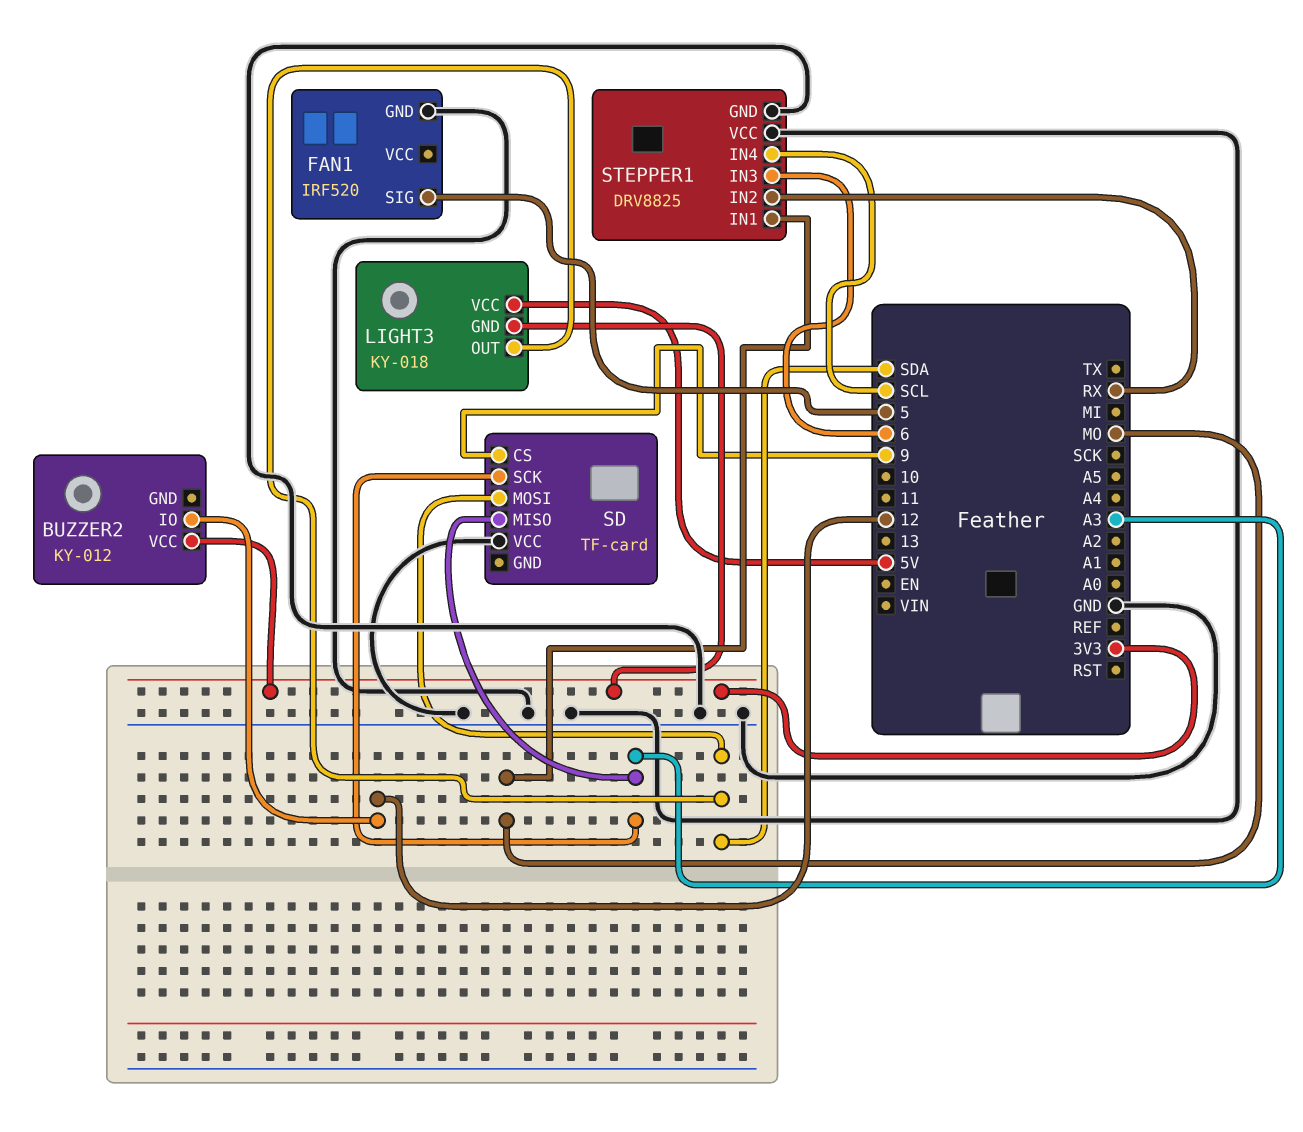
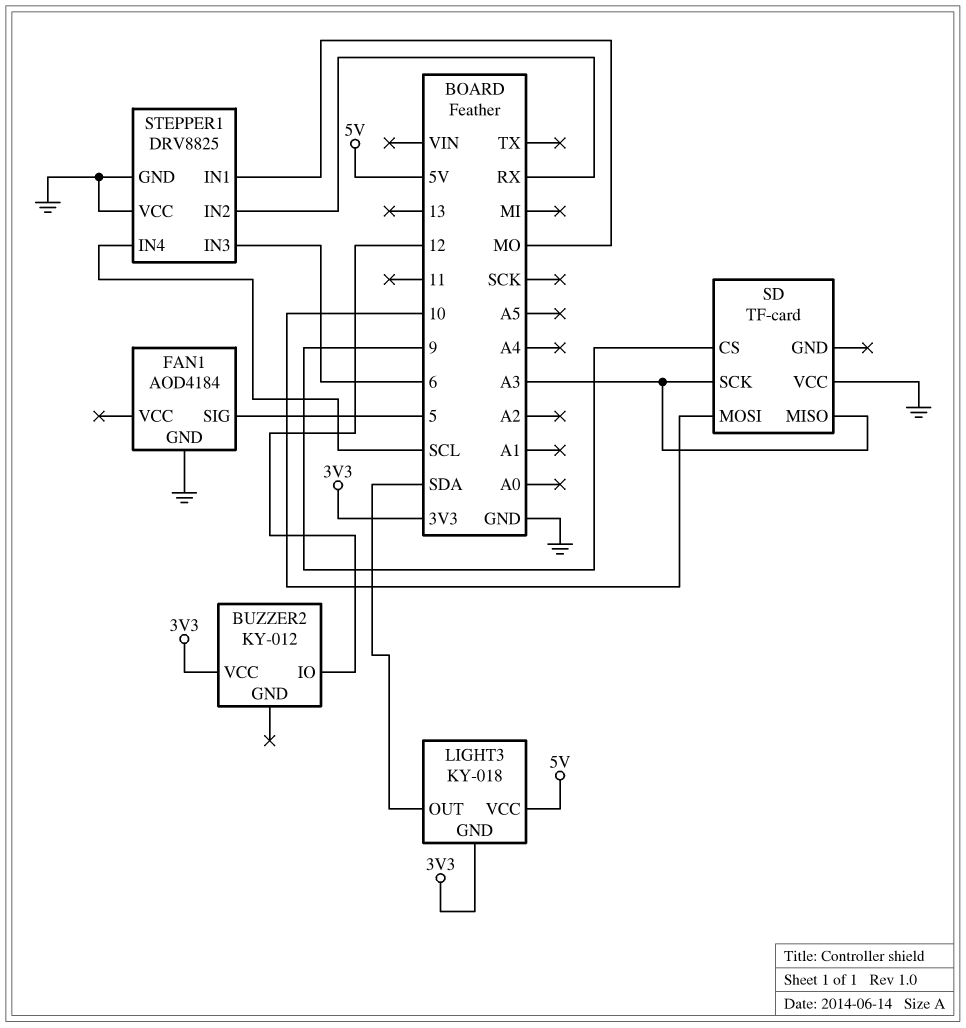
FAN1: IRF520 -> AOD4184
SD pin MOSI: SDA -> 10

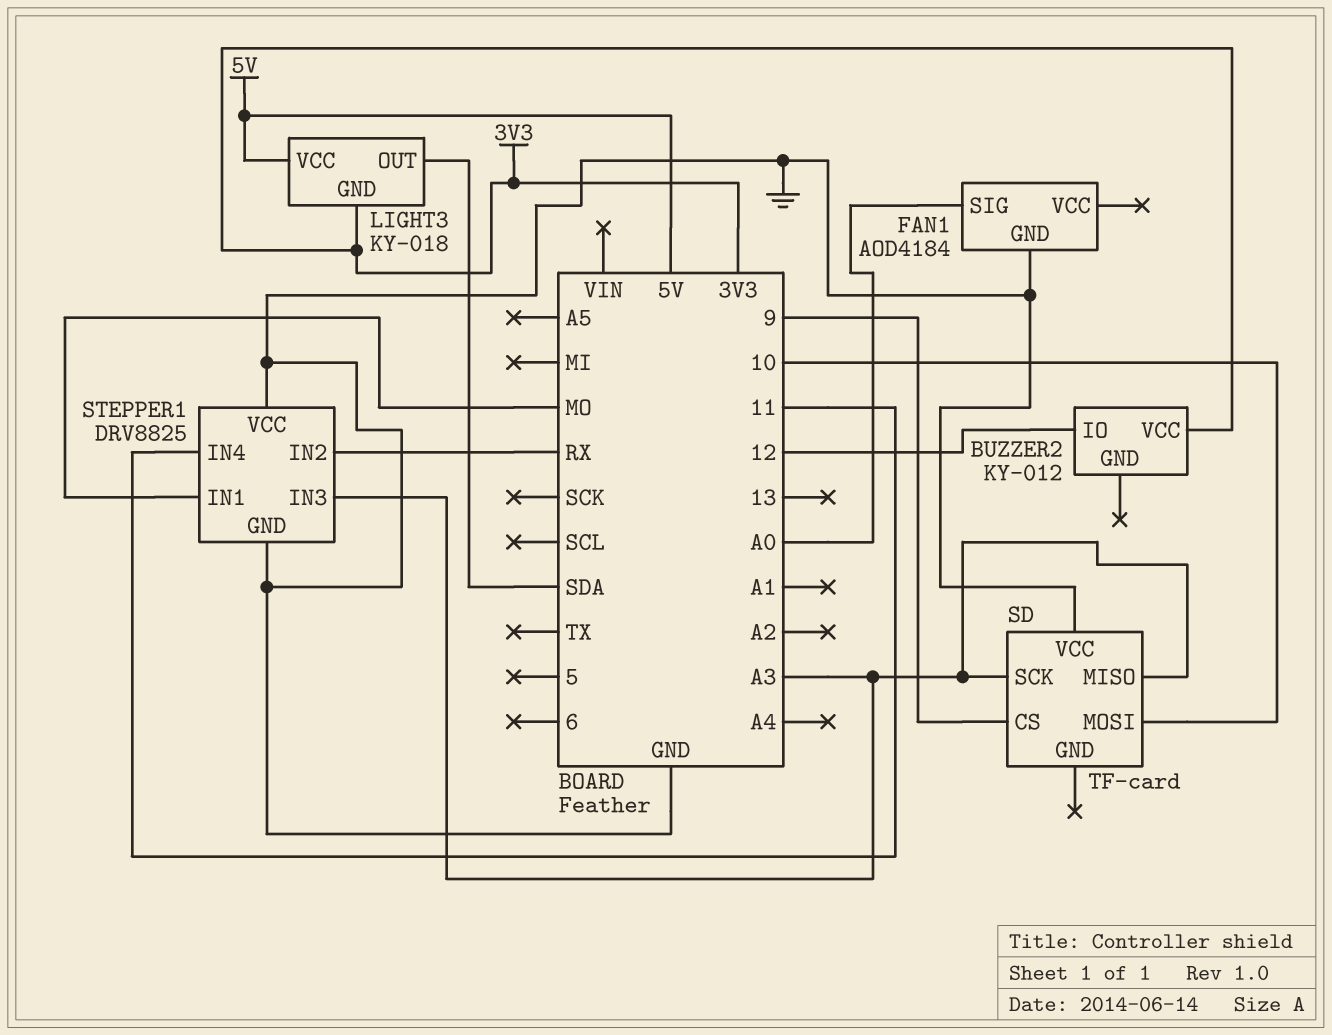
FAN1 pin SIG: 5 -> A0
STEPPER1 pin IN3: 6 -> A3
STEPPER1 pin IN4: SCL -> 11

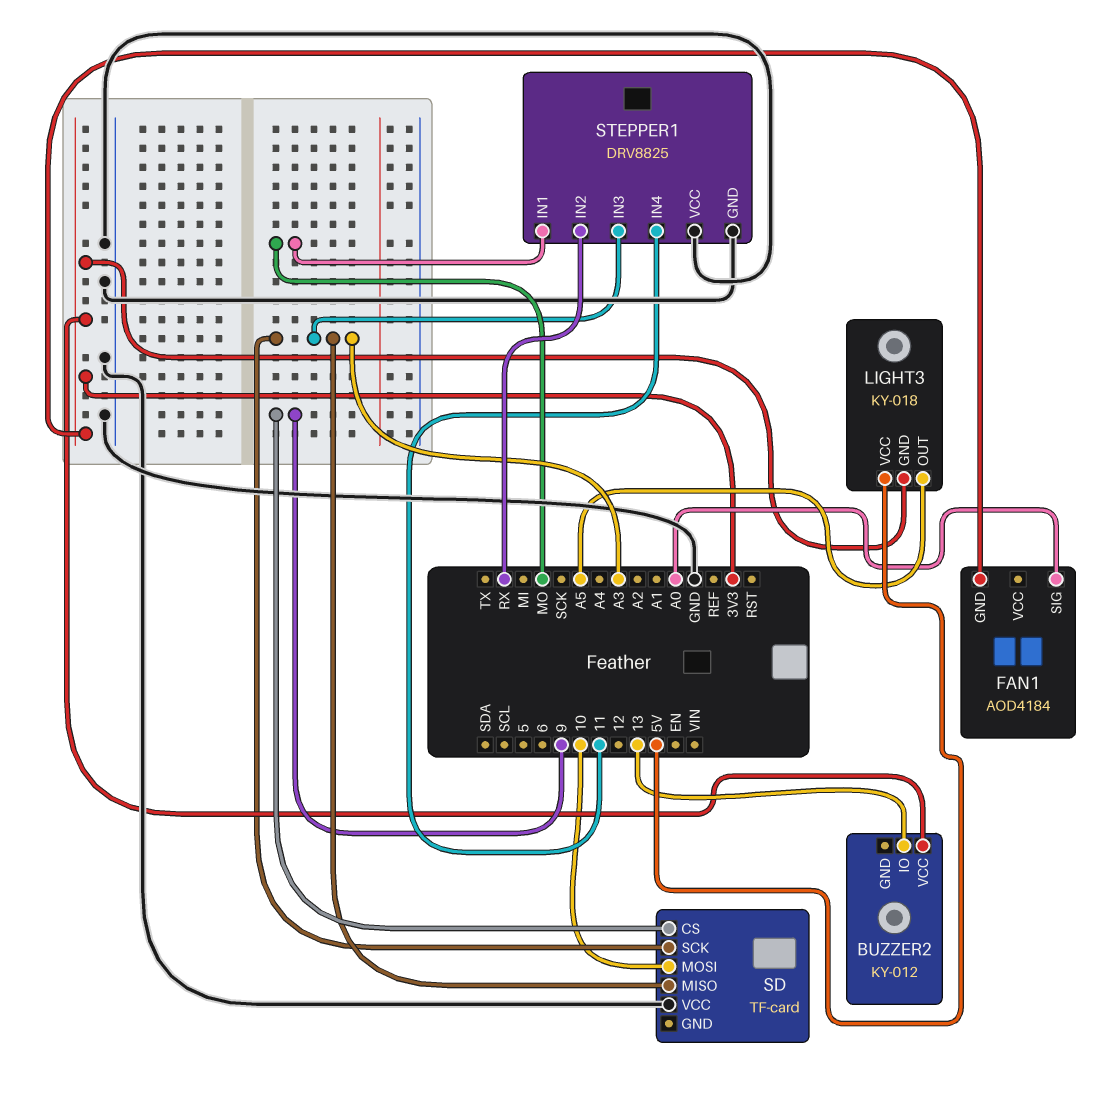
BUZZER2 pin IO: 12 -> 13
FAN1 pin GND: GND -> 3V3
LIGHT3 pin OUT: SDA -> A5

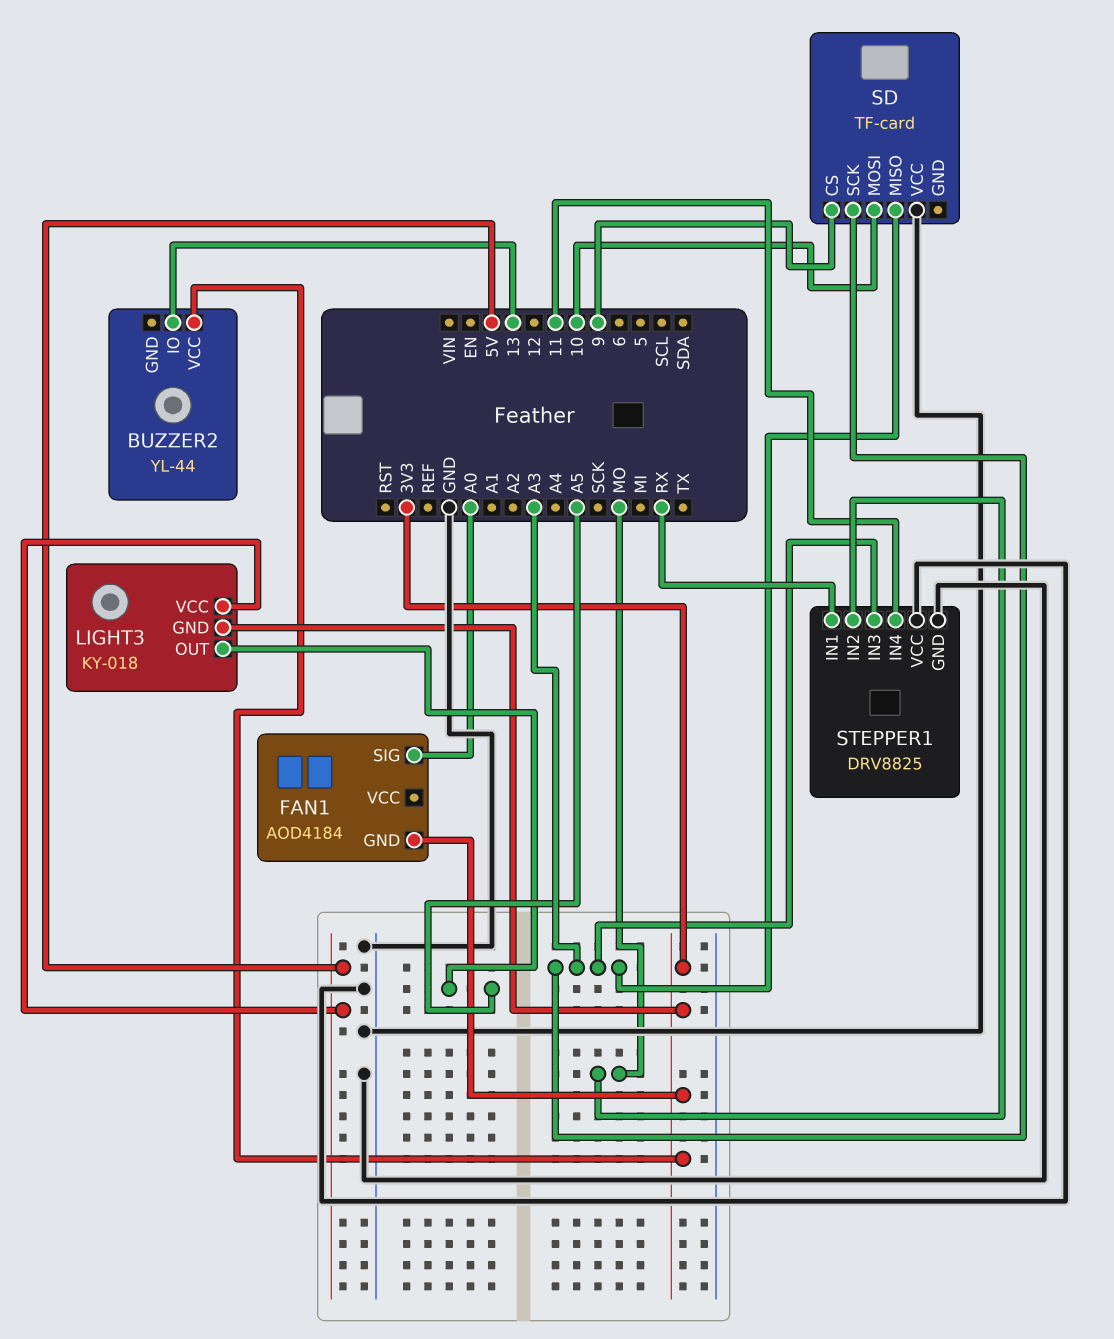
BUZZER2: KY-012 -> YL-44
STEPPER1 pin IN1: MO -> RX
STEPPER1 pin IN2: RX -> MO

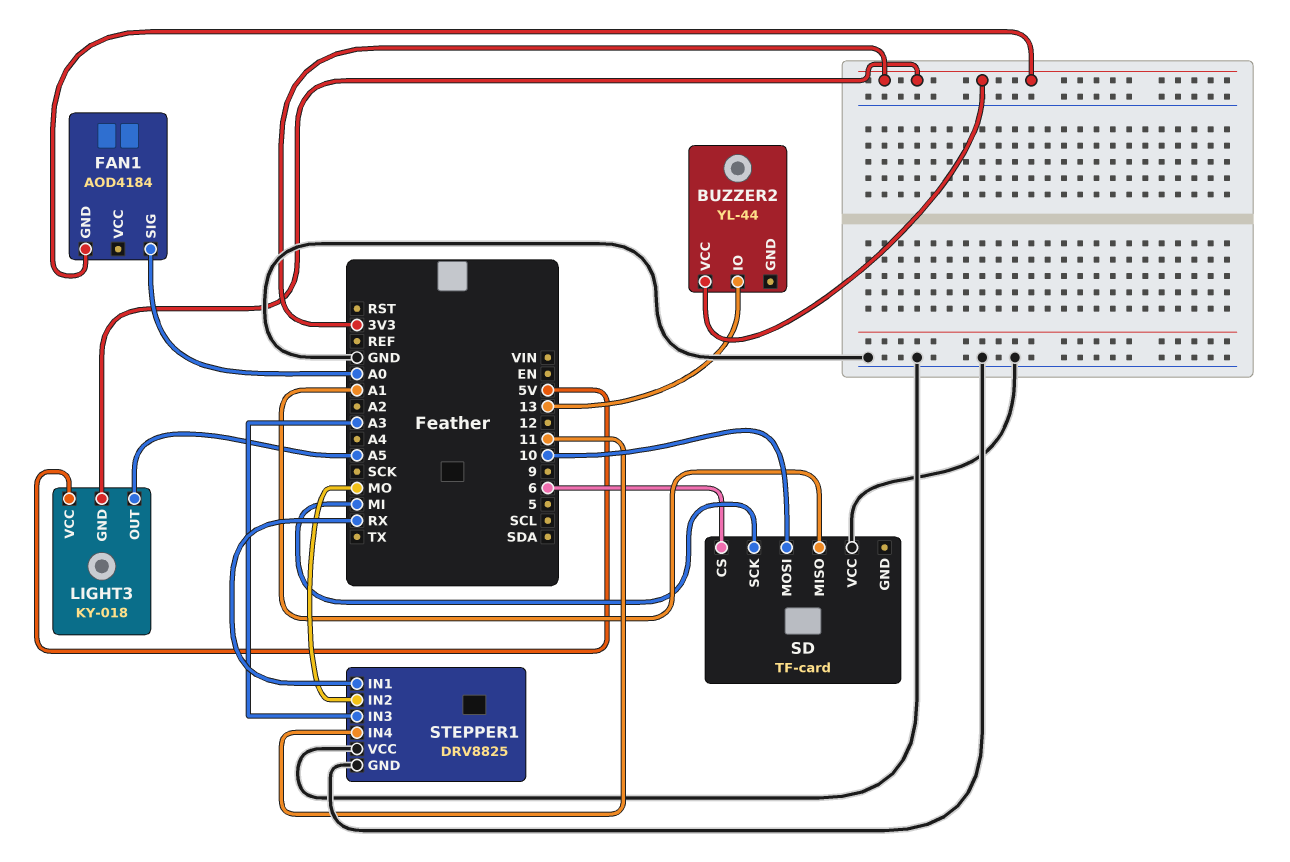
SD pin CS: 9 -> 6
SD pin MISO: A3 -> A1
SD pin SCK: A3 -> MI

